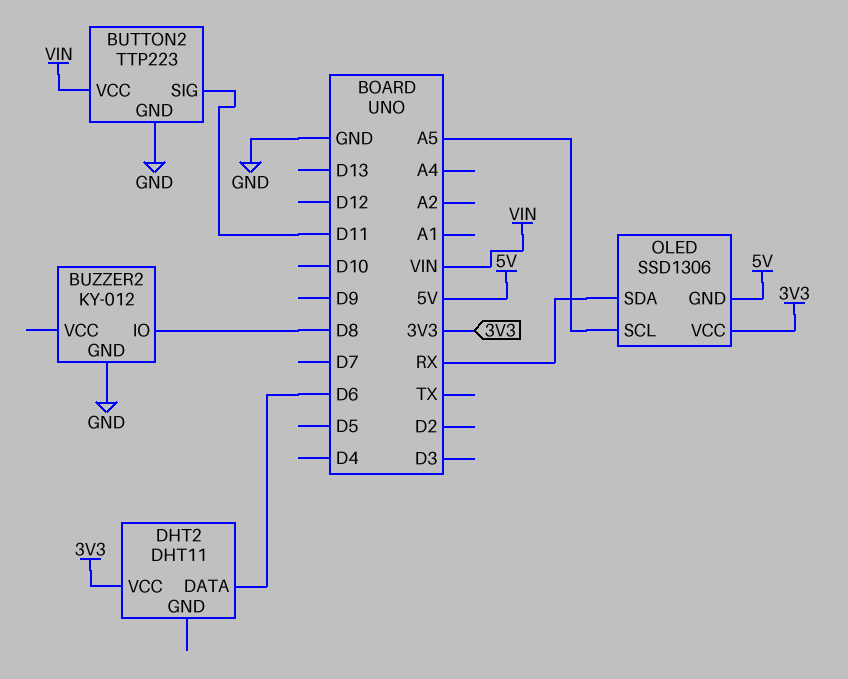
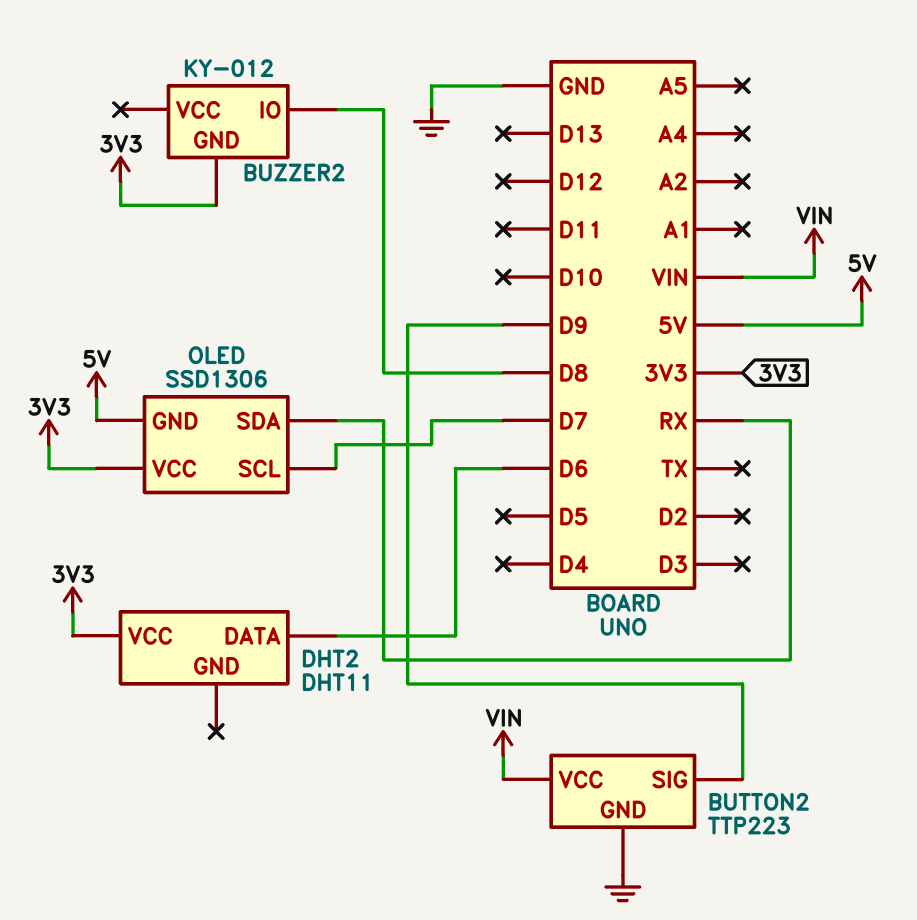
BUTTON2 pin SIG: D11 -> D9
BUZZER2 pin GND: GND -> 3V3
OLED pin SCL: A5 -> D7

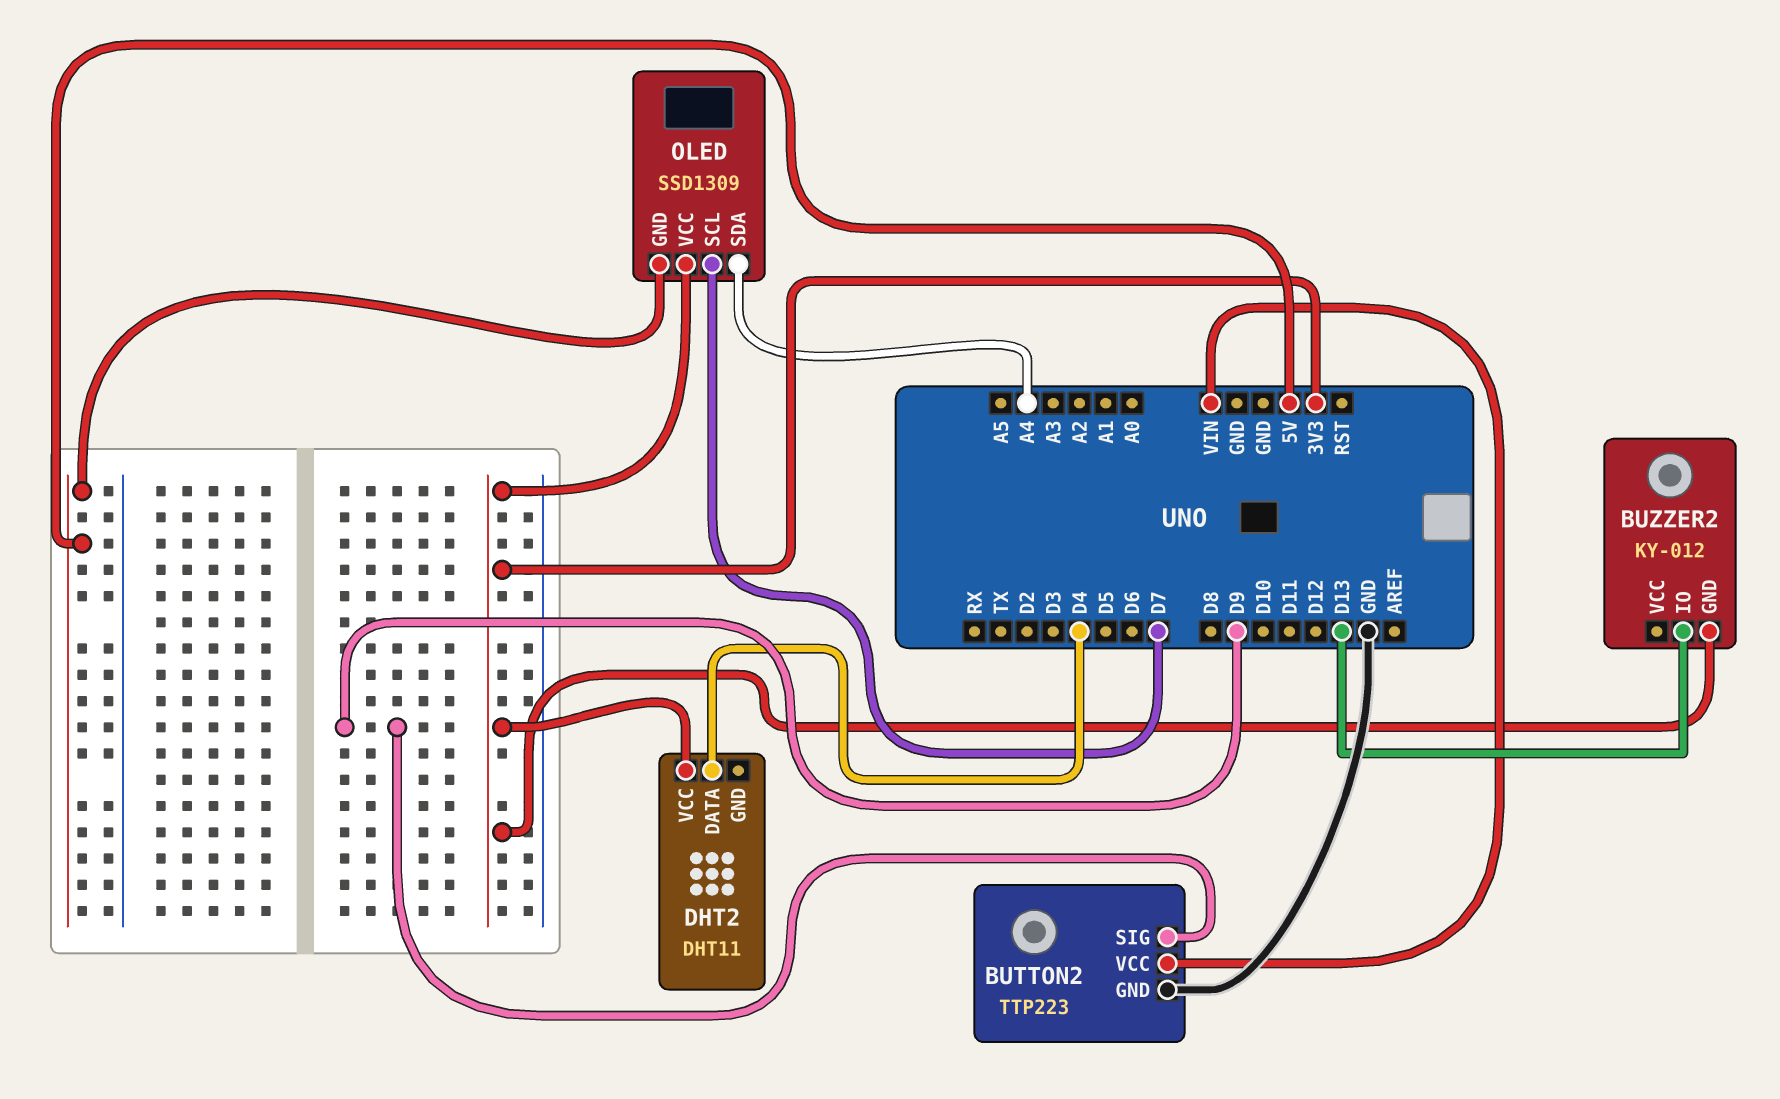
BUZZER2 pin IO: D8 -> D13
DHT2 pin DATA: D6 -> D4
OLED: SSD1306 -> SSD1309
OLED pin SDA: RX -> A4

